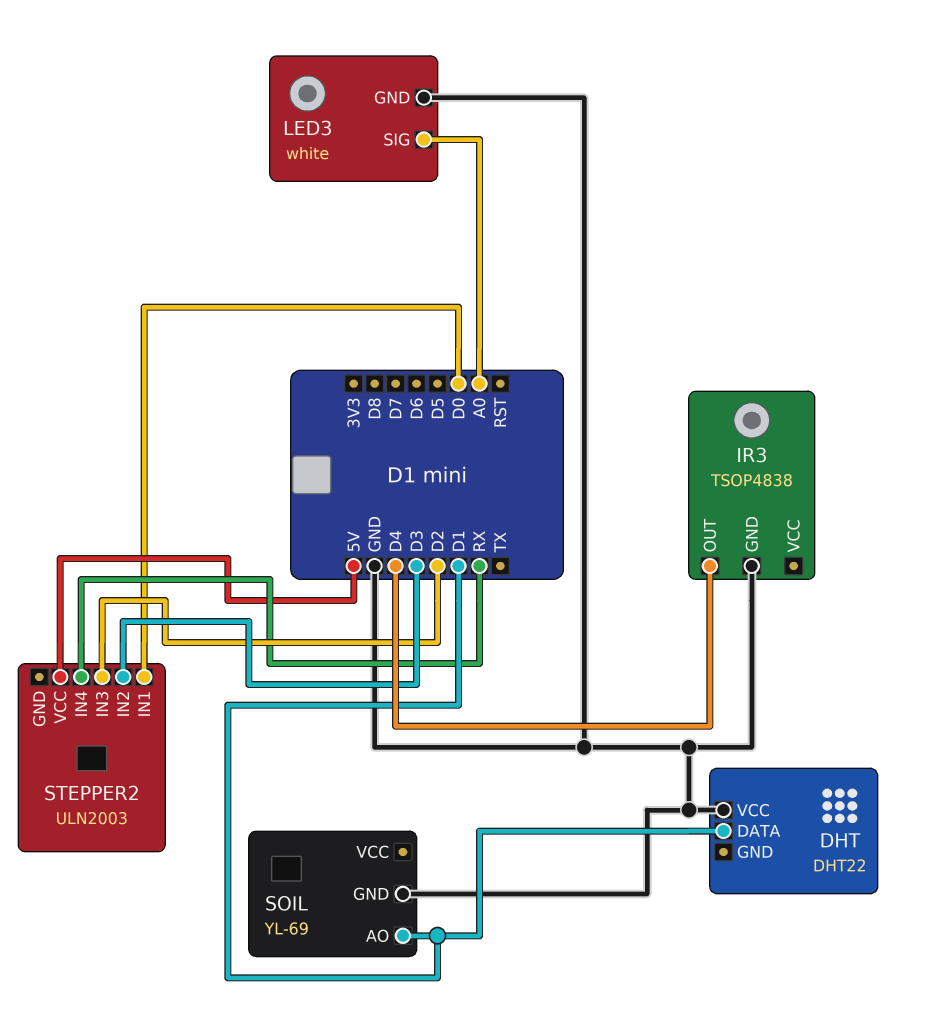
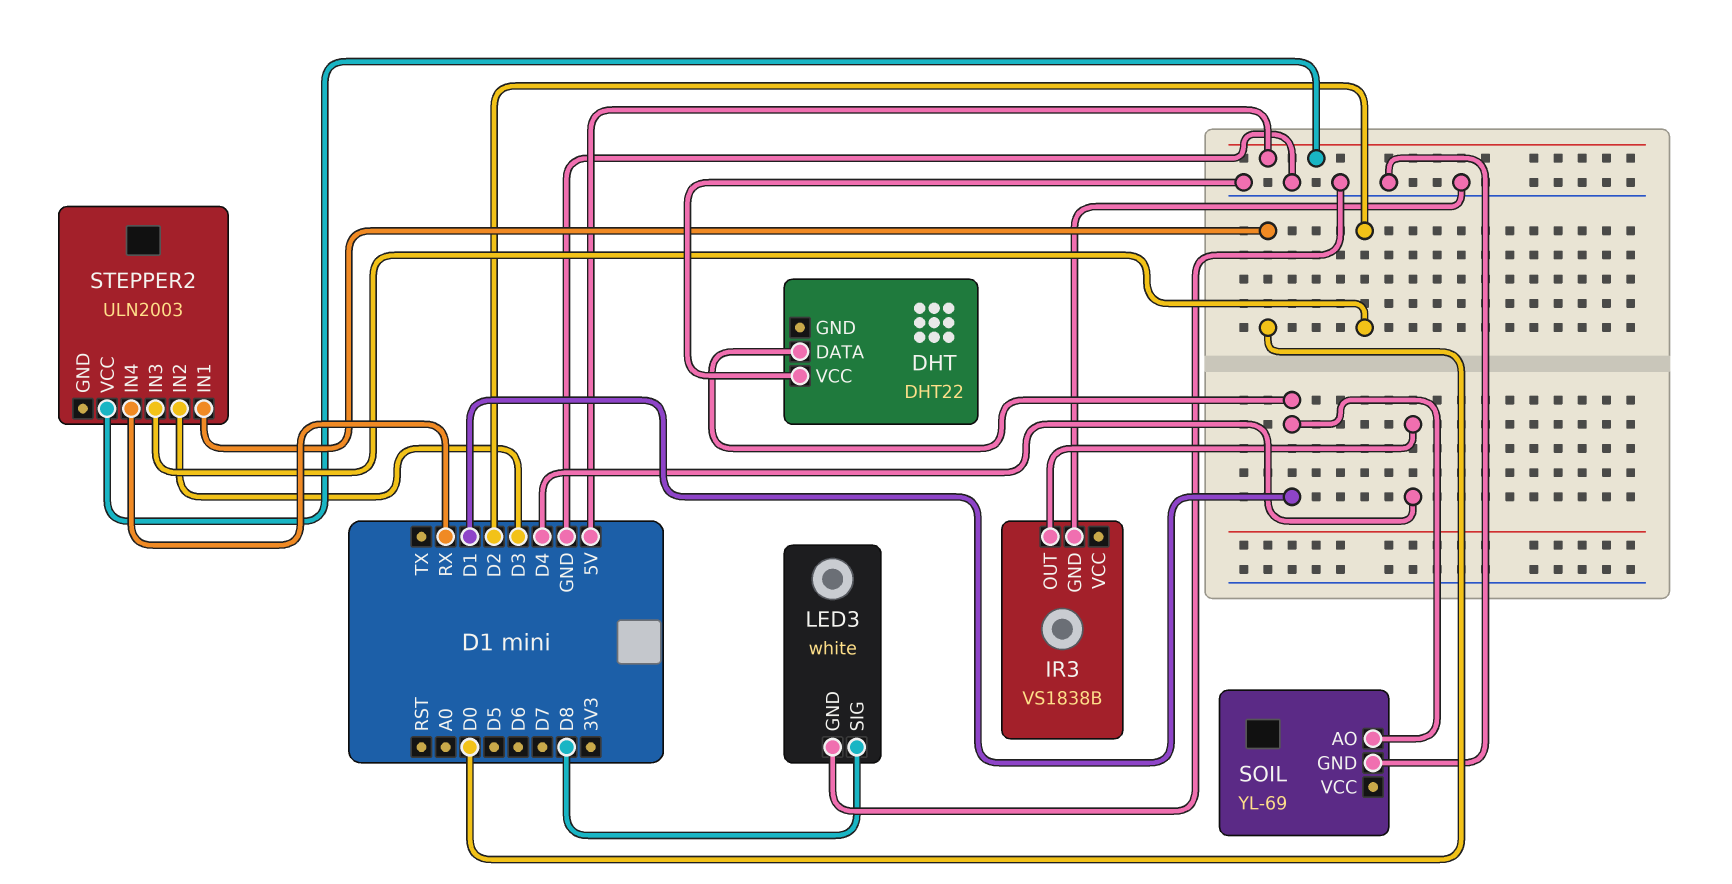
IR3: TSOP4838 -> VS1838B
LED3 pin SIG: A0 -> D8

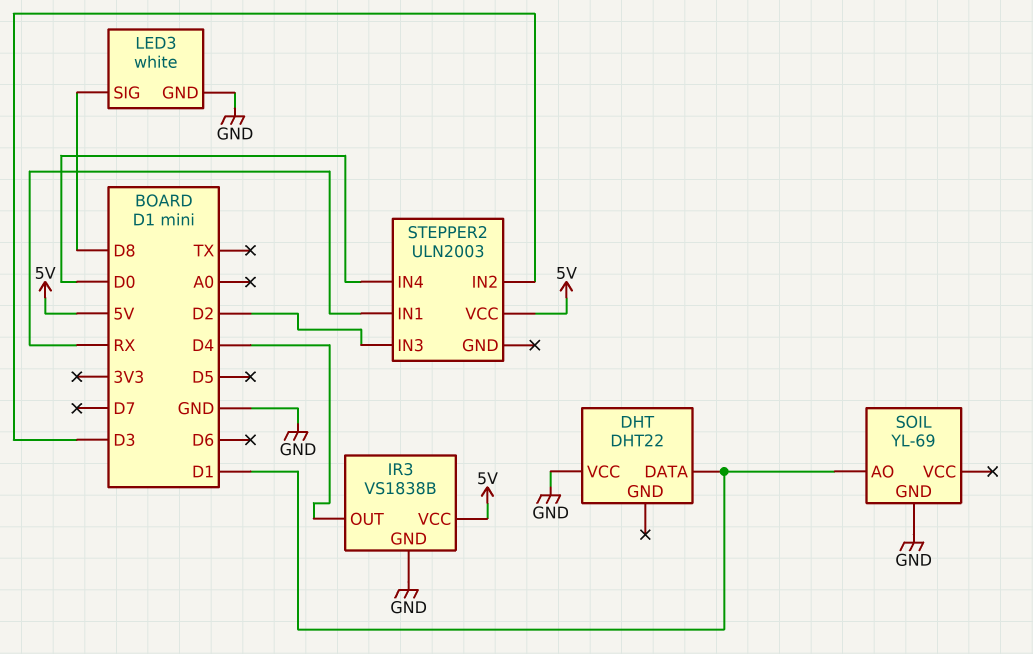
IR3 pin VCC: none -> 5V
STEPPER2 pin IN1: D0 -> RX
STEPPER2 pin IN4: RX -> D0

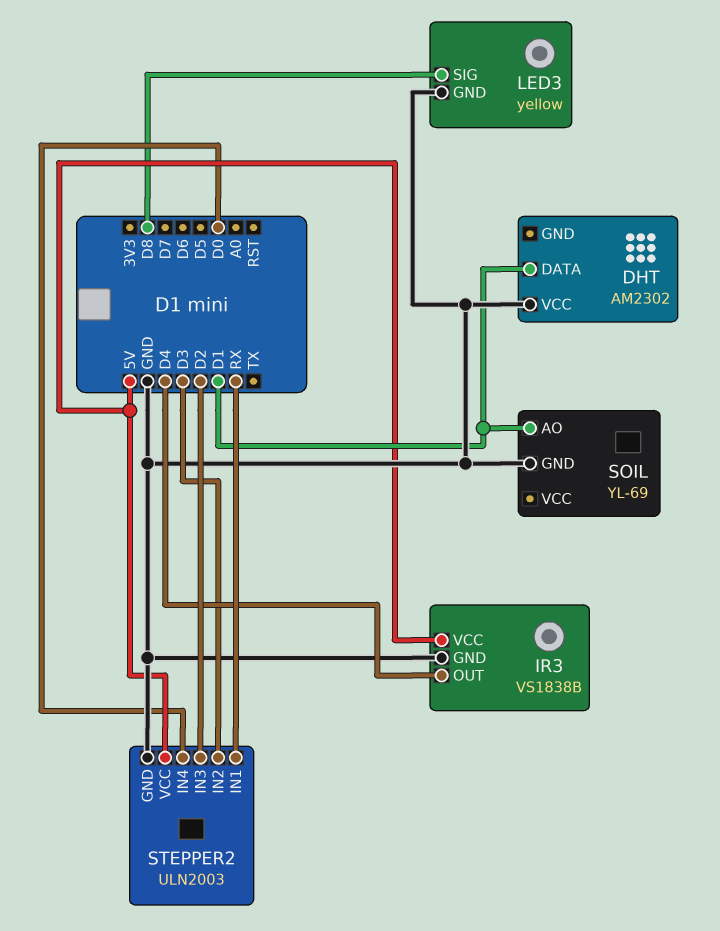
DHT: DHT22 -> AM2302
LED3: white -> yellow
STEPPER2 pin GND: none -> GND

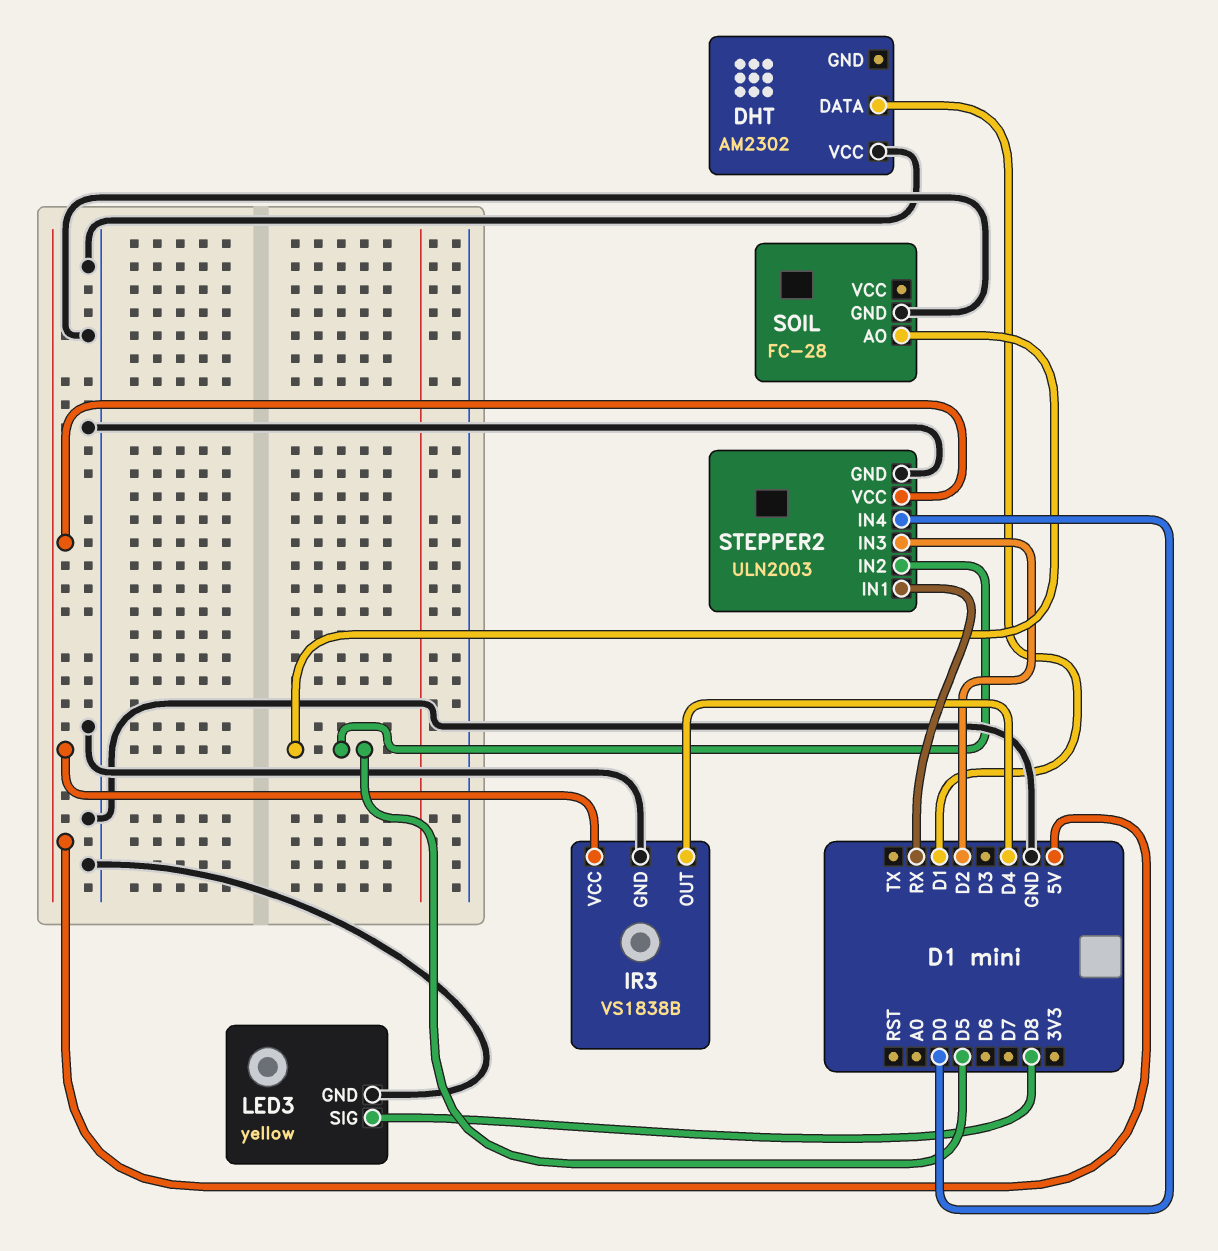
SOIL: YL-69 -> FC-28
SOIL pin AO: D1 -> D5
STEPPER2 pin IN2: D3 -> D5

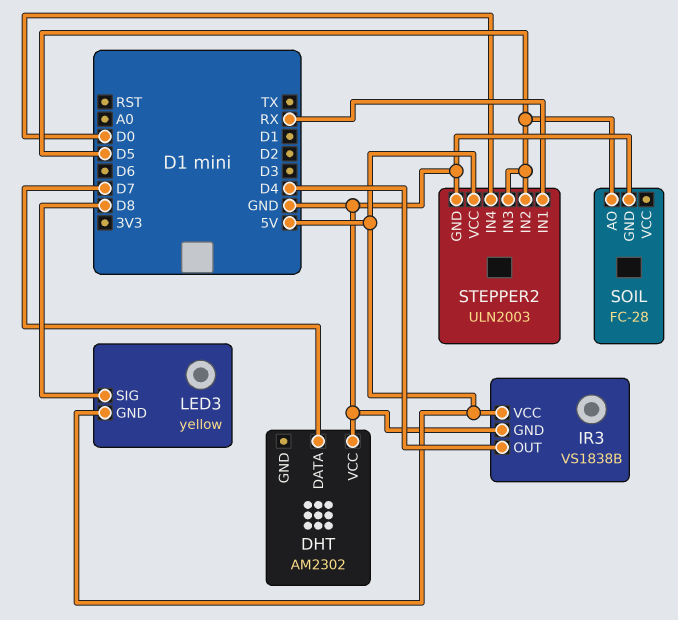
DHT pin DATA: D1 -> D7
LED3 pin GND: GND -> 5V
STEPPER2 pin IN3: D2 -> D5

